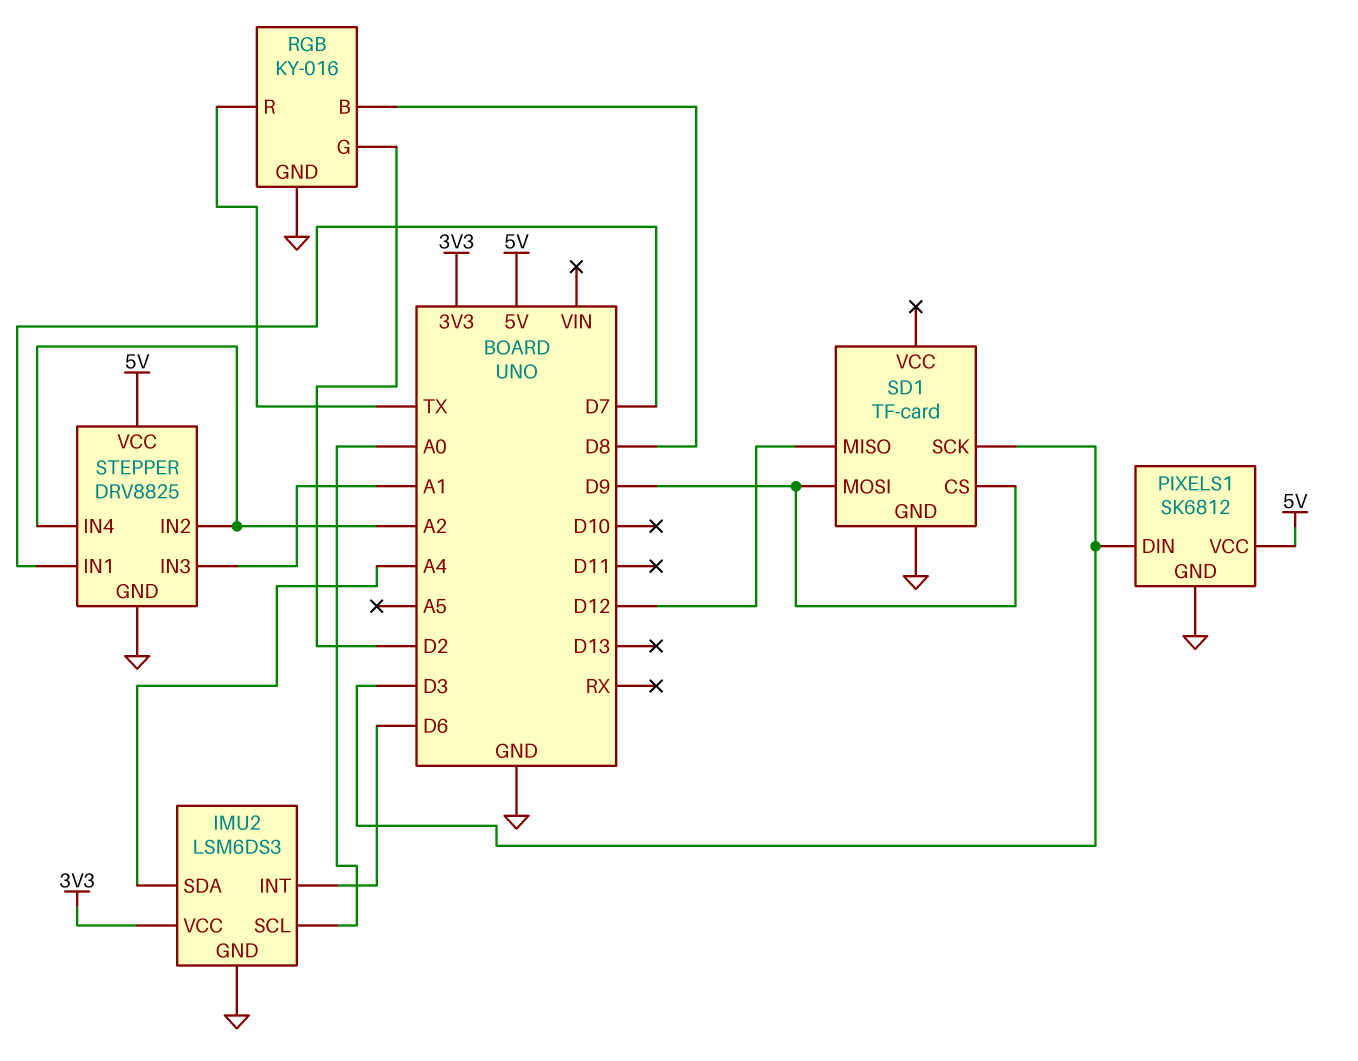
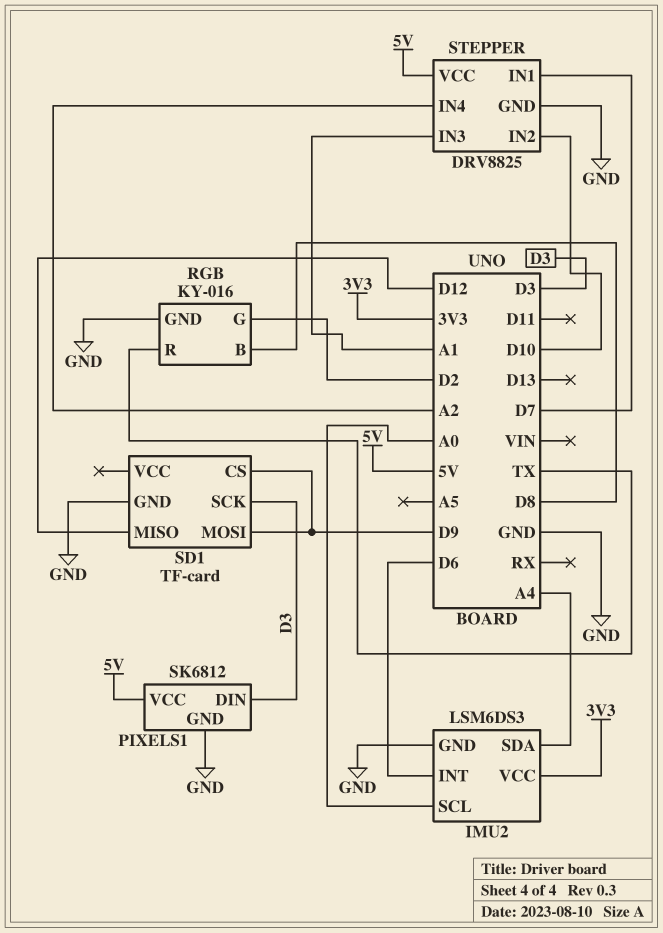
STEPPER pin IN2: A2 -> D10

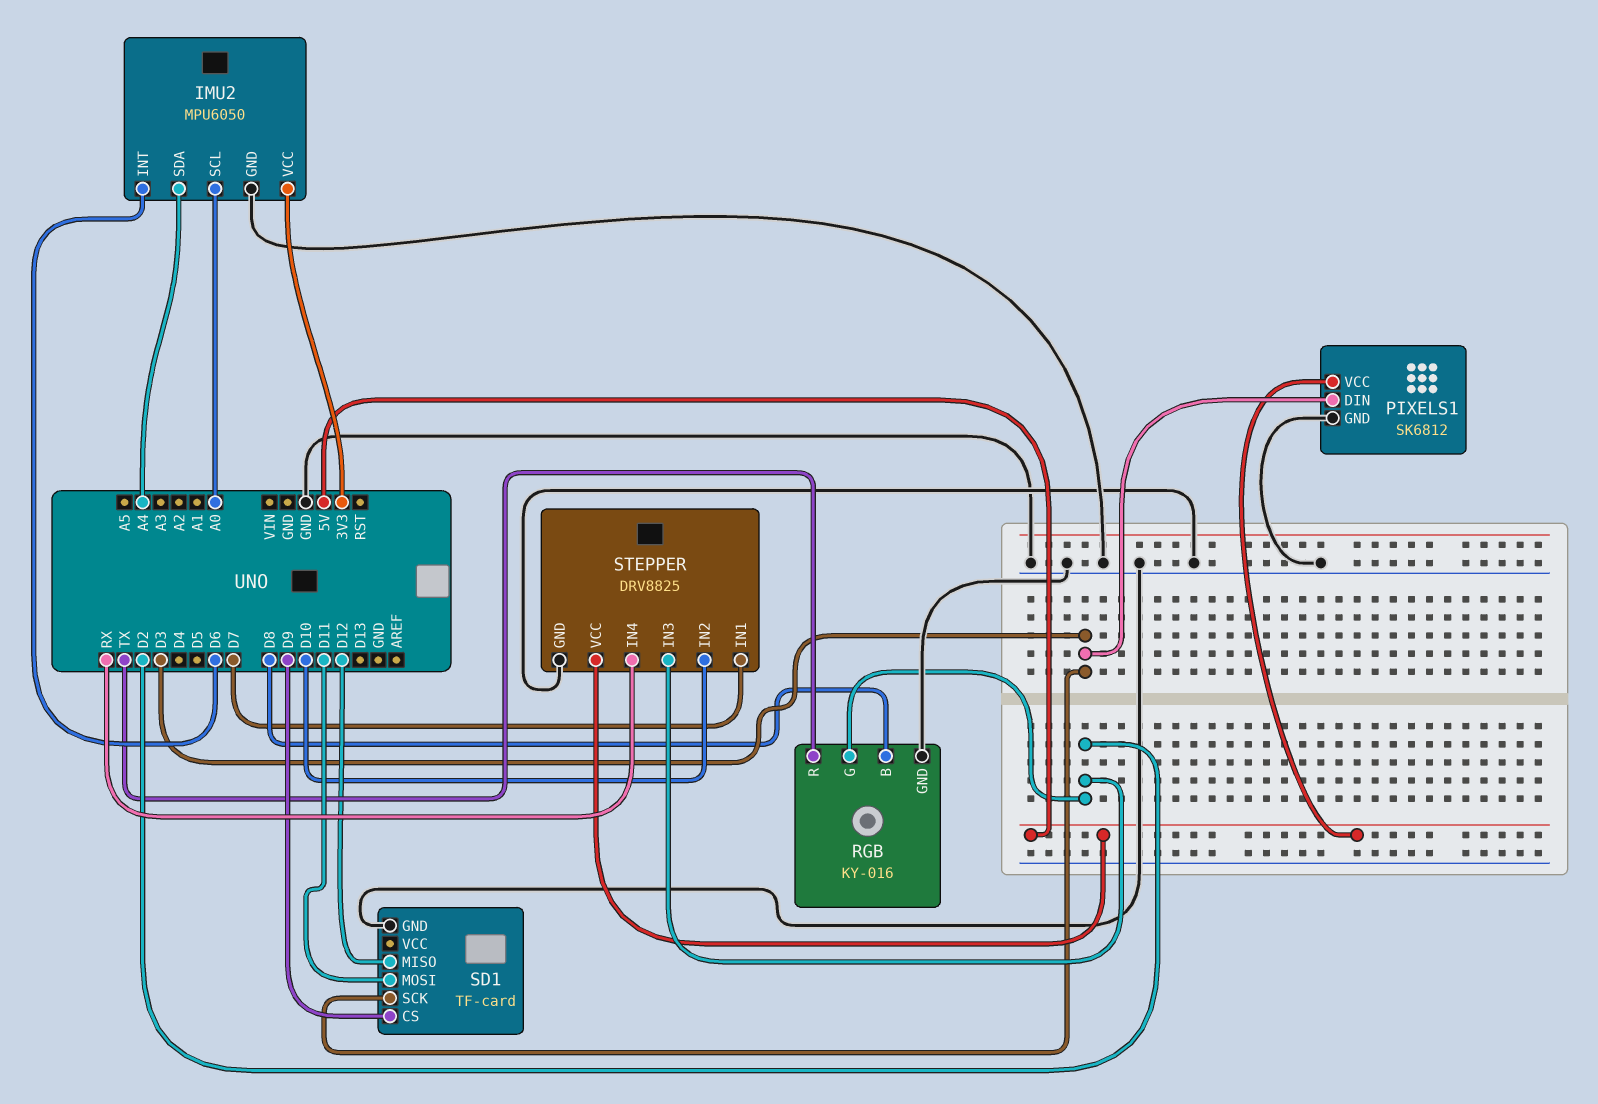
IMU2: LSM6DS3 -> MPU6050
SD1 pin MOSI: D9 -> D11
STEPPER pin IN3: A1 -> D2
STEPPER pin IN4: A2 -> RX

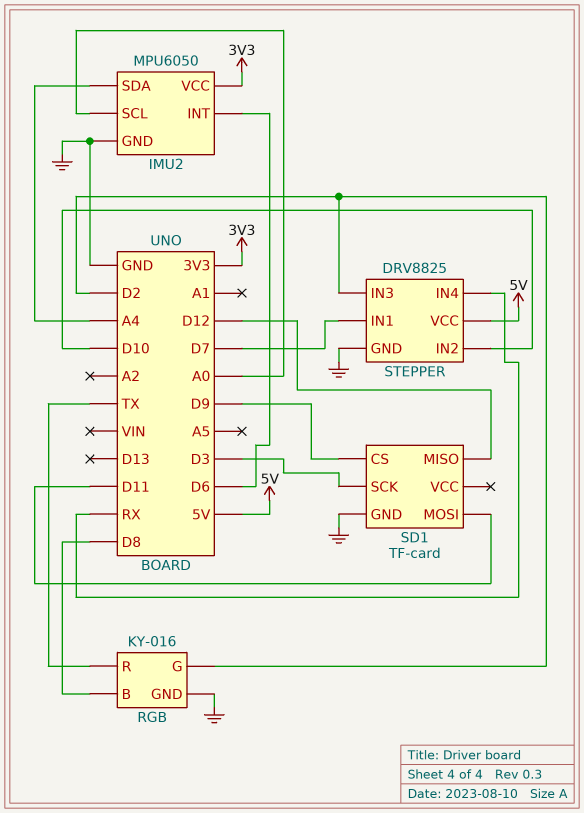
PIXELS1: SK6812 -> none
PIXELS1 pin DIN: D3 -> none
PIXELS1 pin GND: GND -> none
PIXELS1 pin VCC: 5V -> none

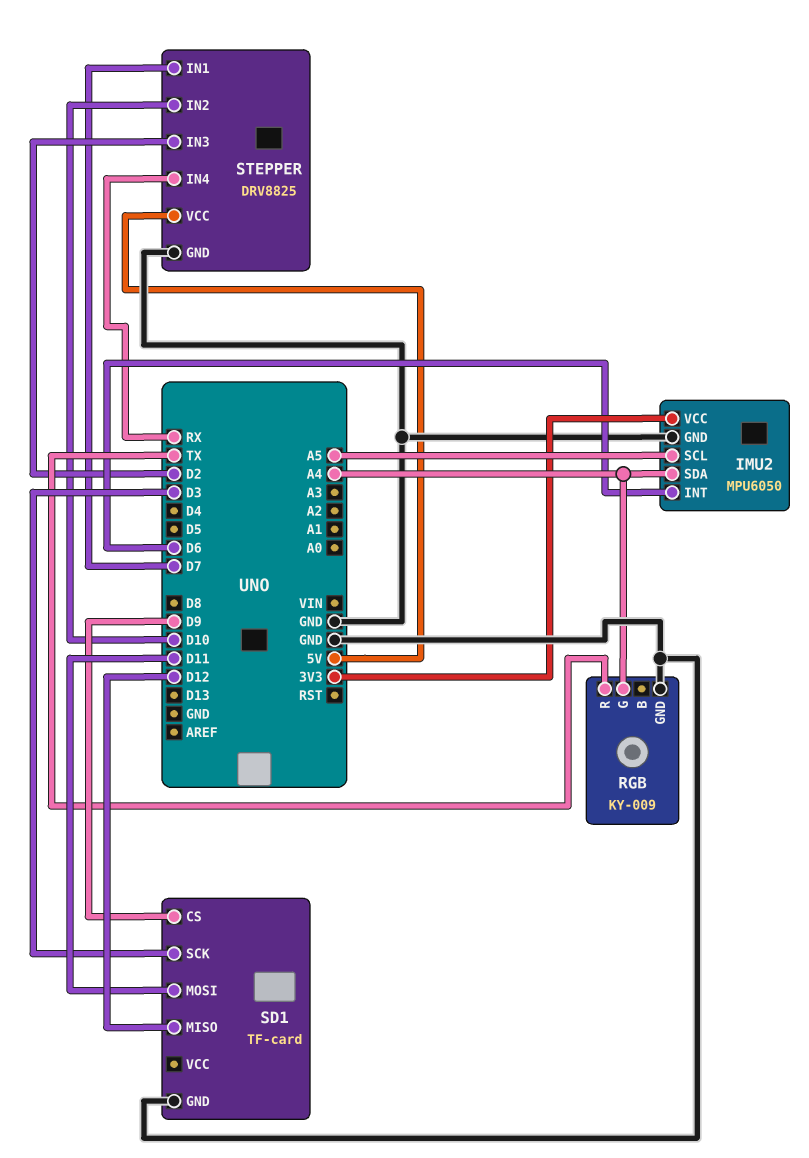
IMU2 pin SCL: A0 -> A5
RGB: KY-016 -> KY-009
RGB pin B: D8 -> none
RGB pin G: D2 -> A4

